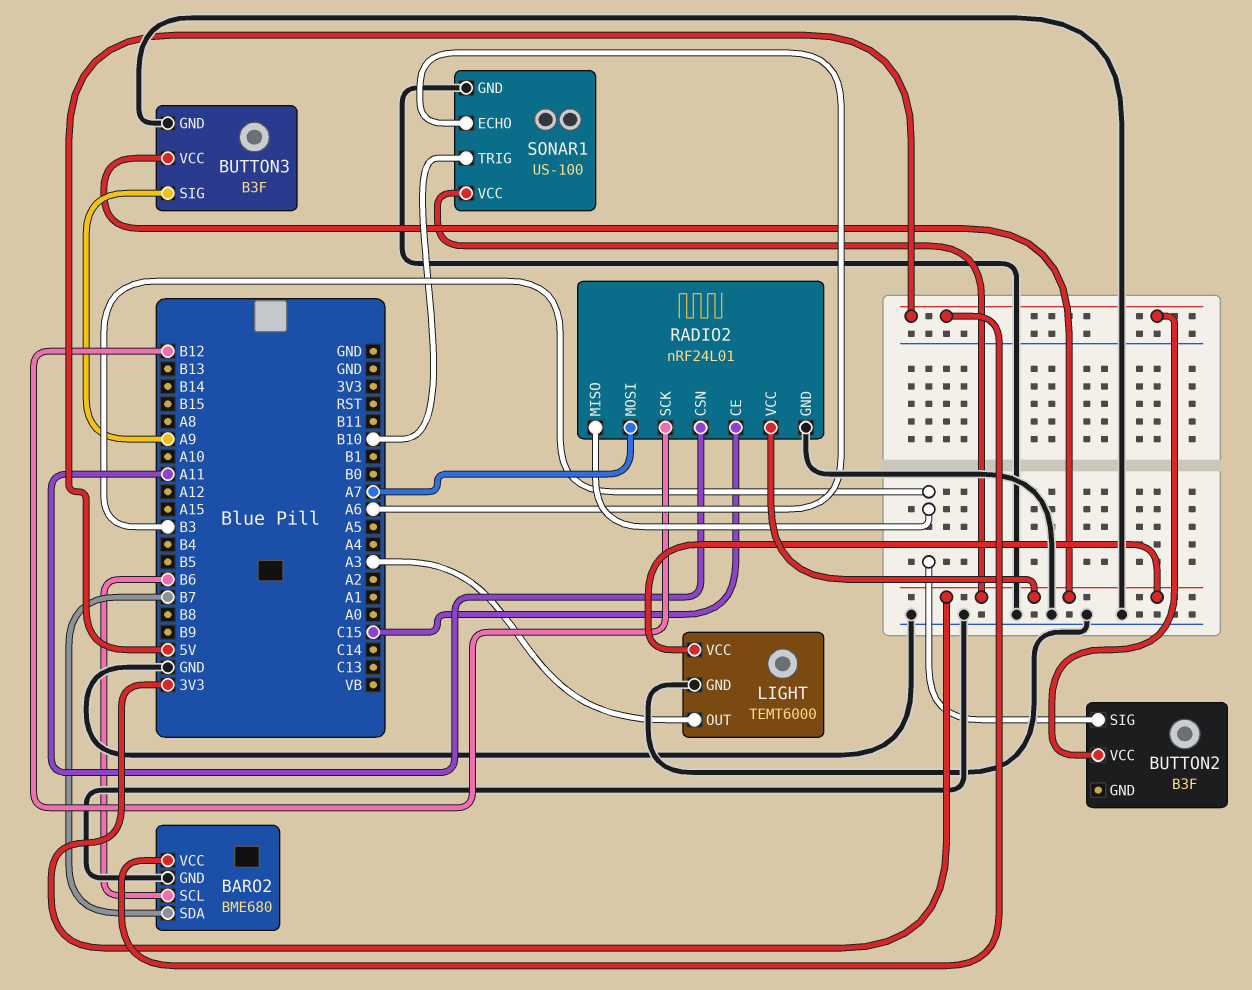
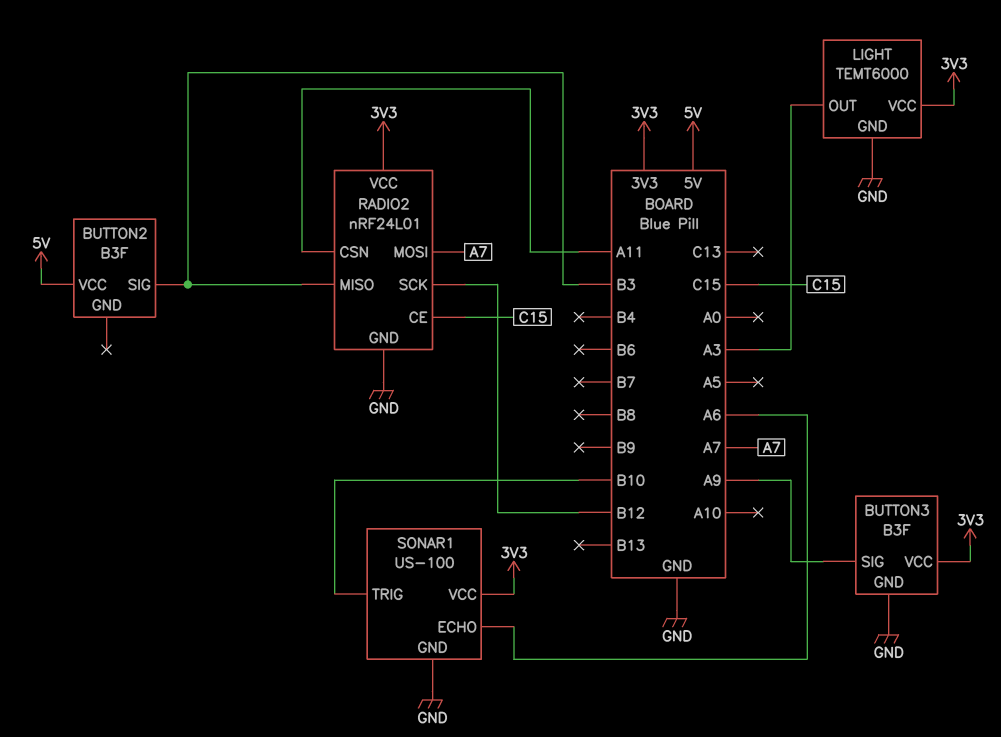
BARO2: BME680 -> none
BARO2 pin GND: GND -> none
BARO2 pin SCL: B6 -> none
BARO2 pin SDA: B7 -> none
BARO2 pin VCC: 5V -> none

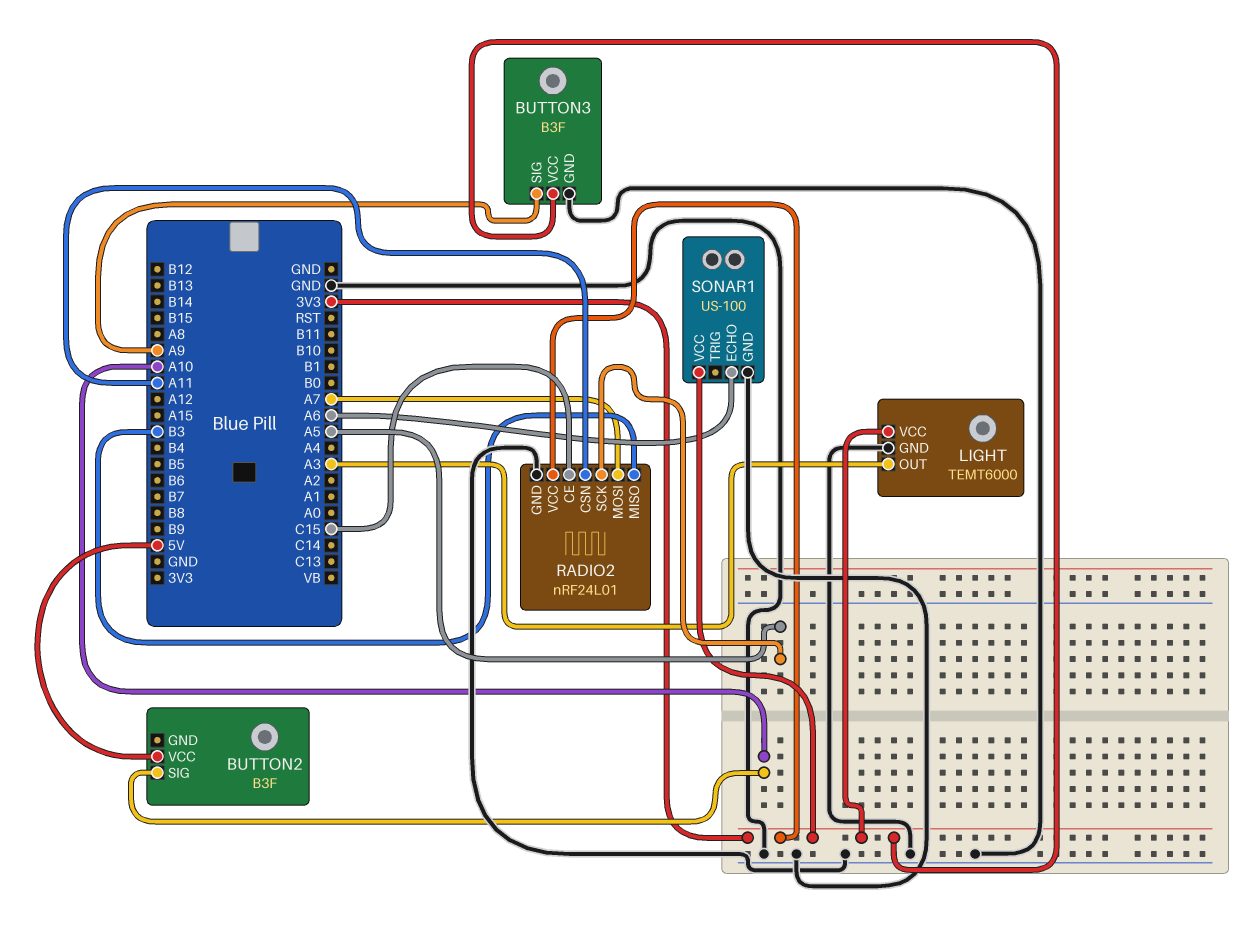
BUTTON2 pin SIG: B3 -> A10
RADIO2 pin SCK: B12 -> A5
SONAR1 pin TRIG: B10 -> none

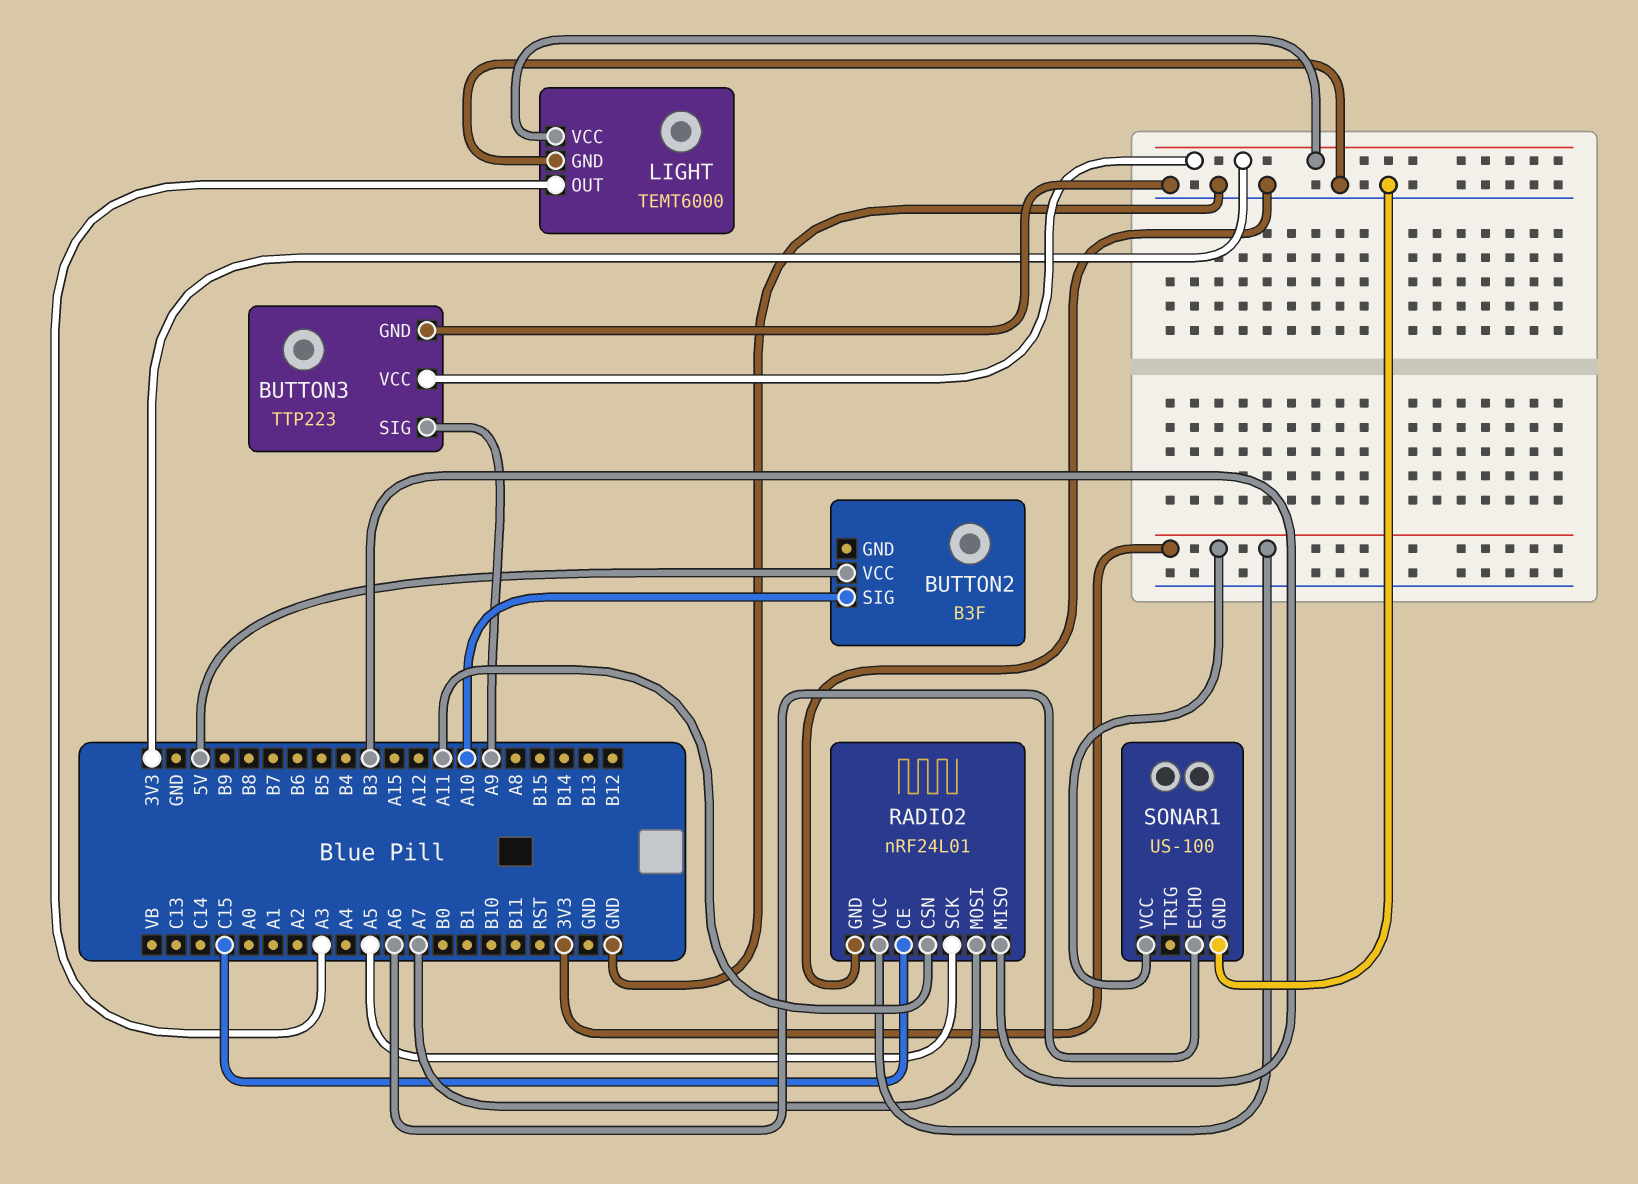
BUTTON3: B3F -> TTP223

